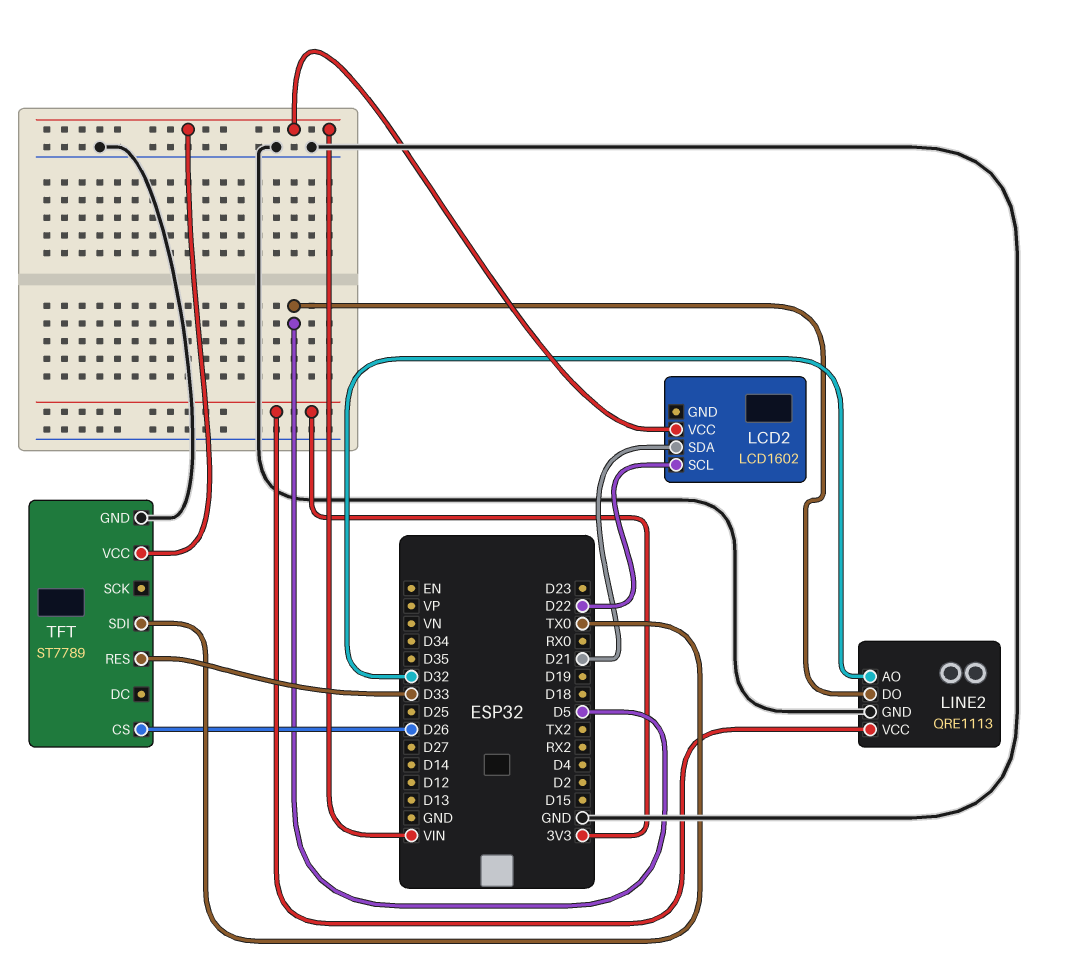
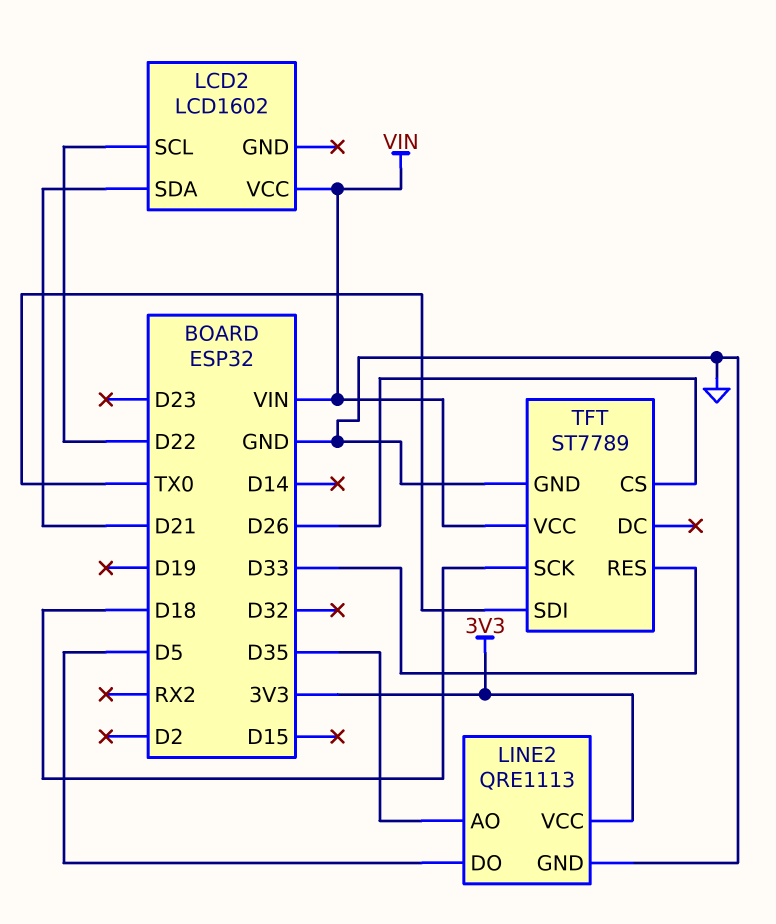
LINE2 pin AO: D32 -> D35
TFT pin SCK: none -> D18

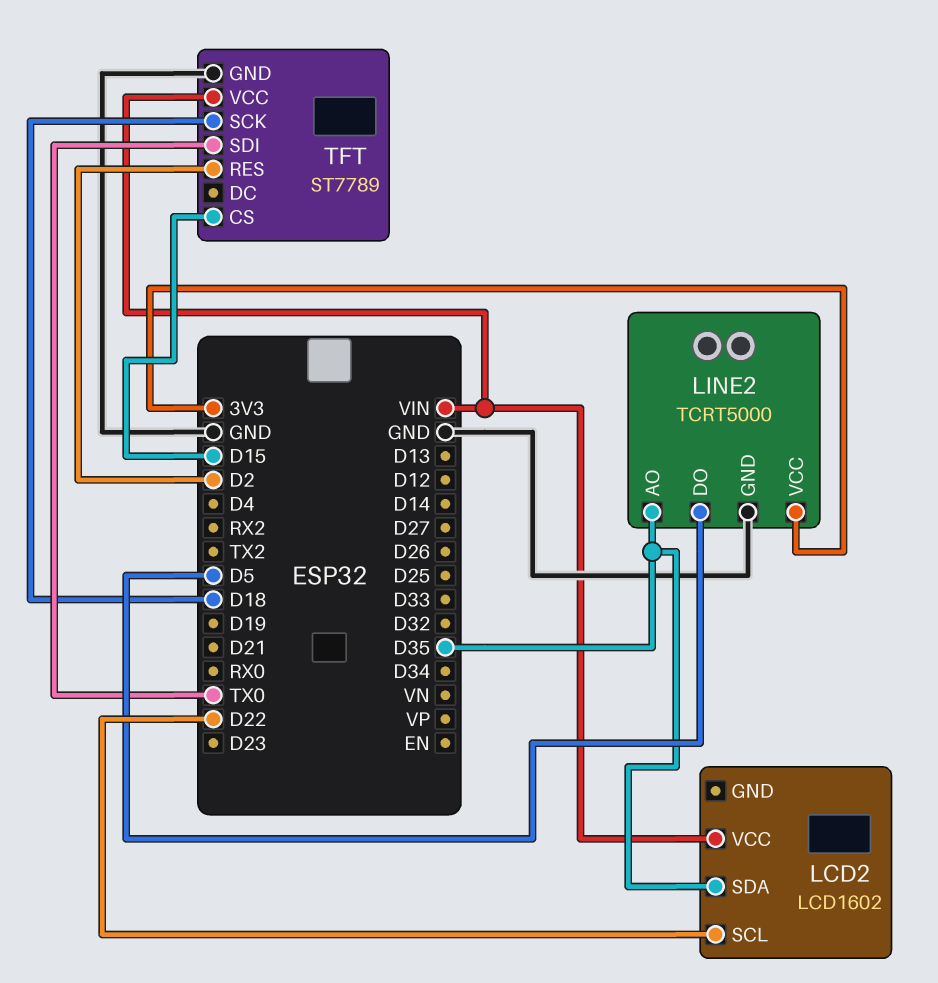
LCD2 pin SDA: D21 -> D35
LINE2: QRE1113 -> TCRT5000
TFT pin CS: D26 -> D15
TFT pin RES: D33 -> D2

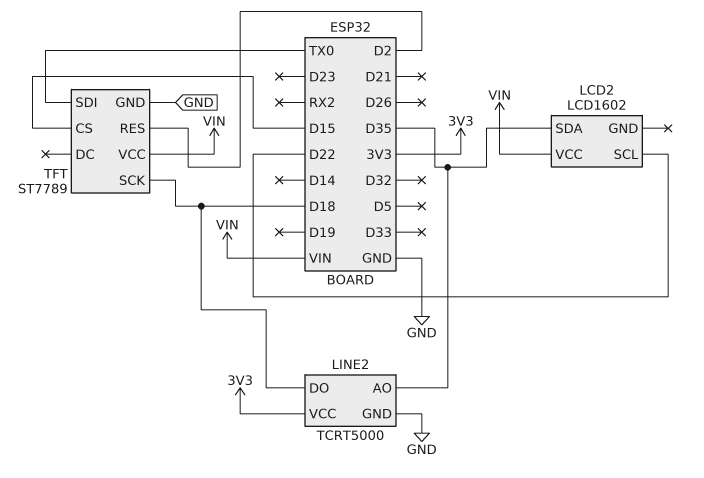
LINE2 pin DO: D5 -> D18

